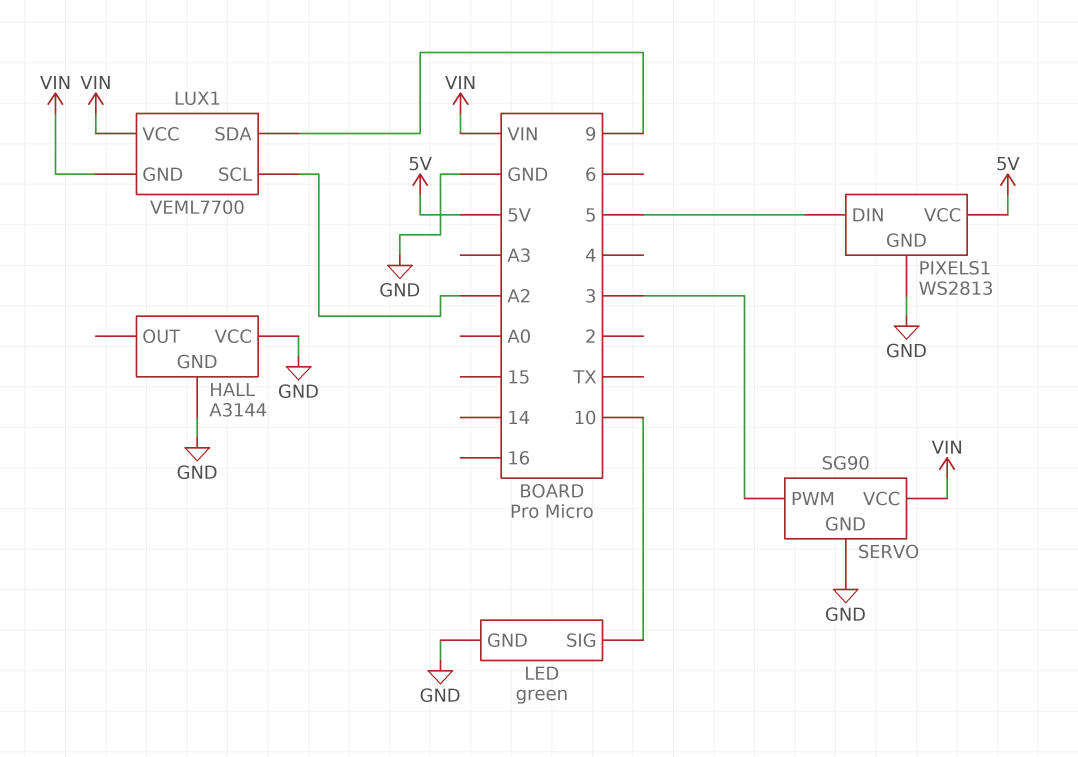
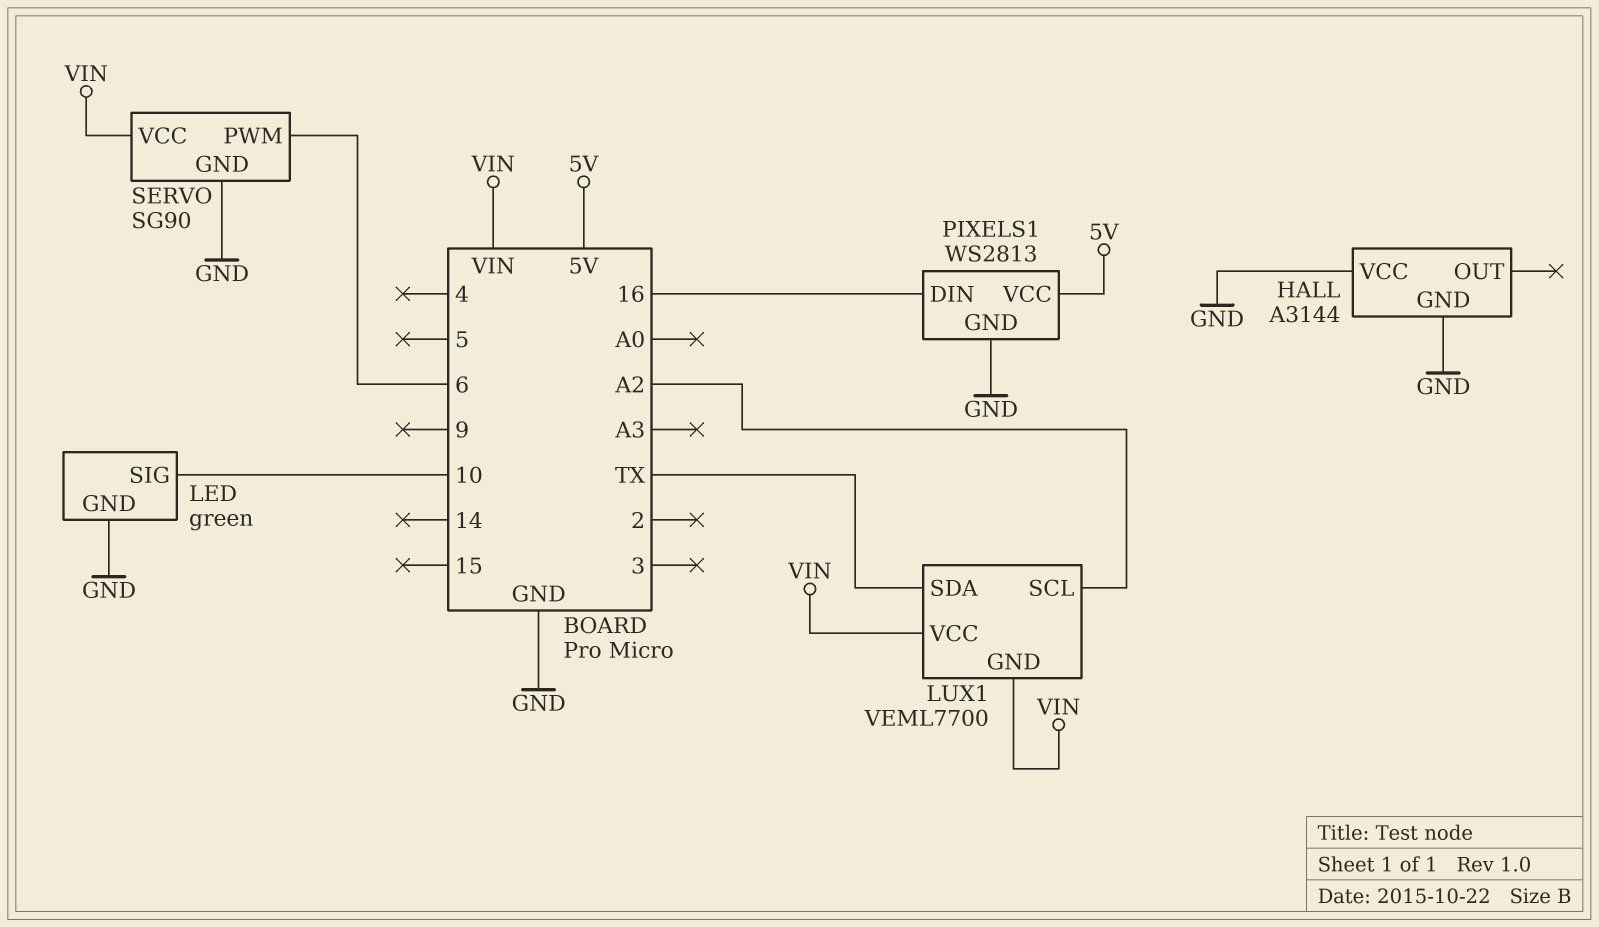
LUX1 pin SDA: 9 -> TX
PIXELS1 pin DIN: 5 -> 16
SERVO pin PWM: 3 -> 6

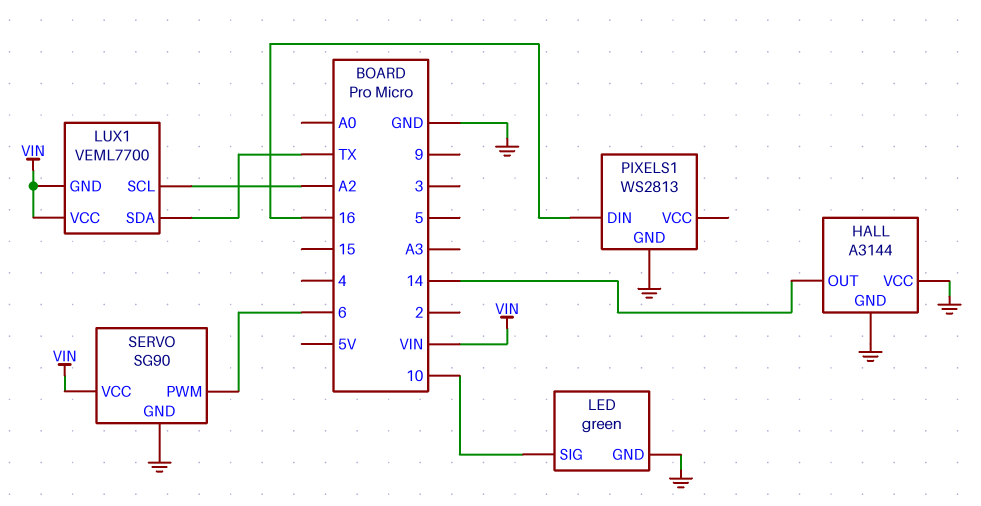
HALL pin OUT: none -> 14
PIXELS1 pin VCC: 5V -> none

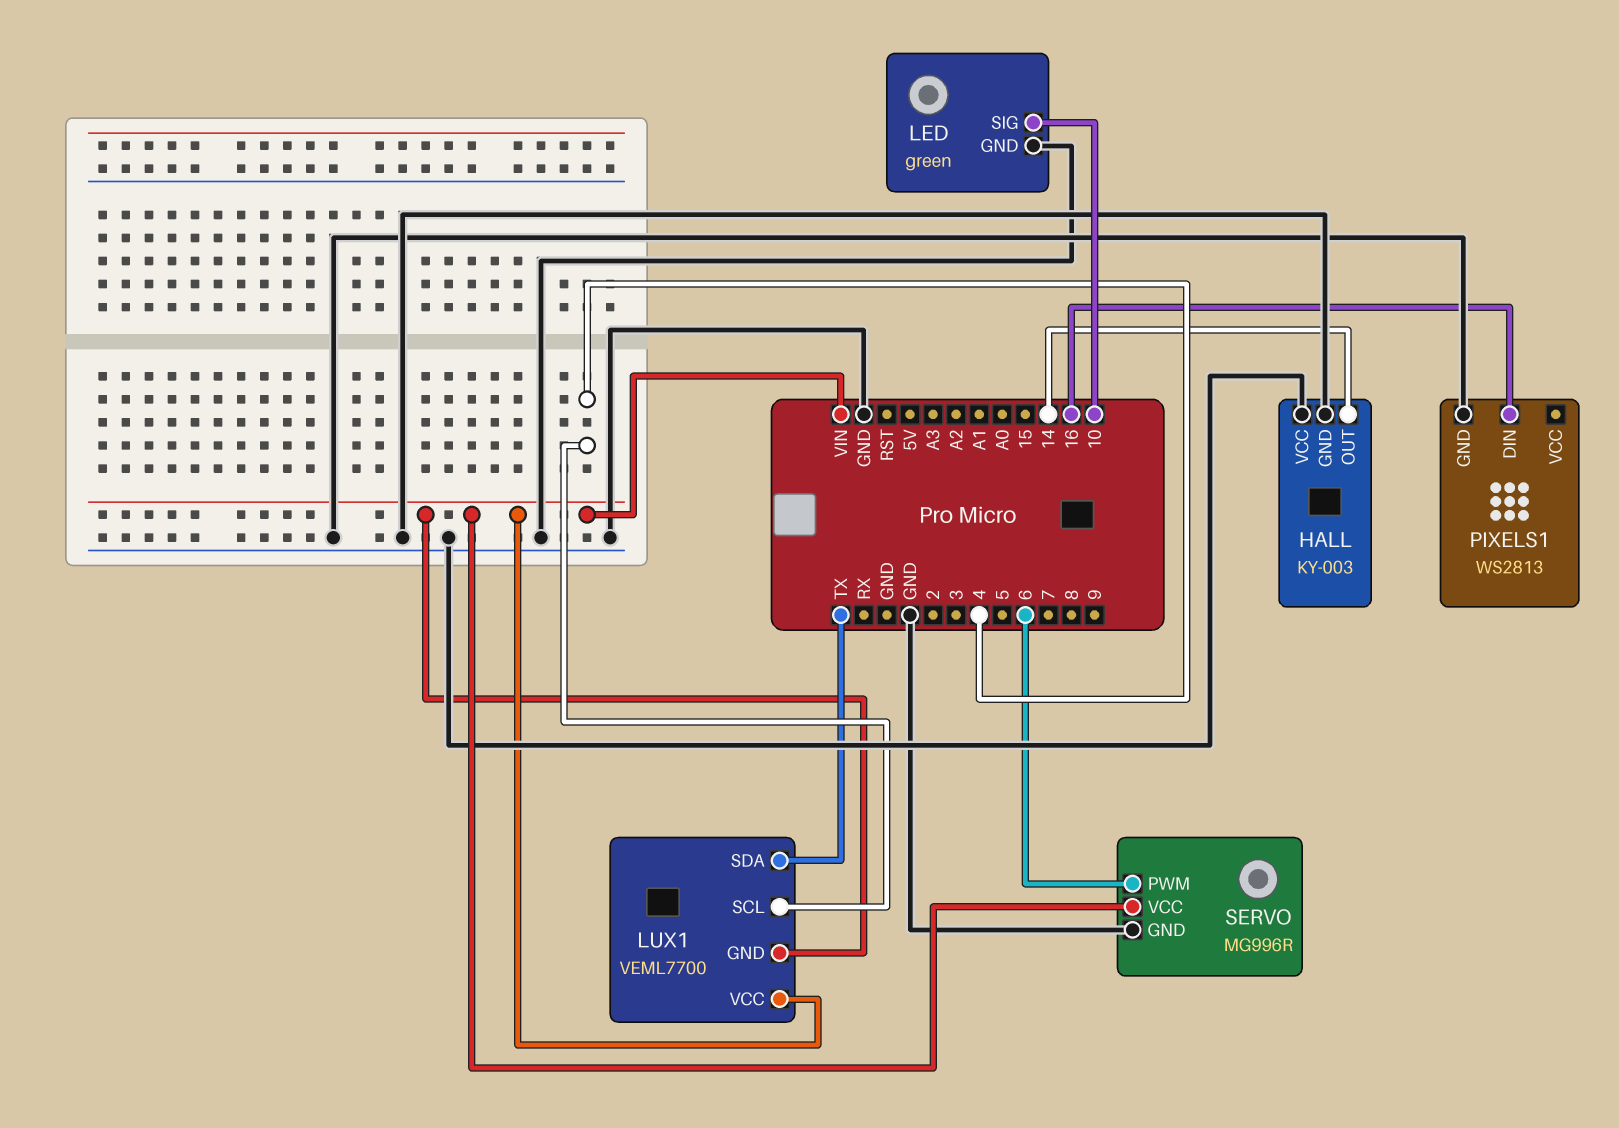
HALL: A3144 -> KY-003
LUX1 pin SCL: A2 -> 4
SERVO: SG90 -> MG996R

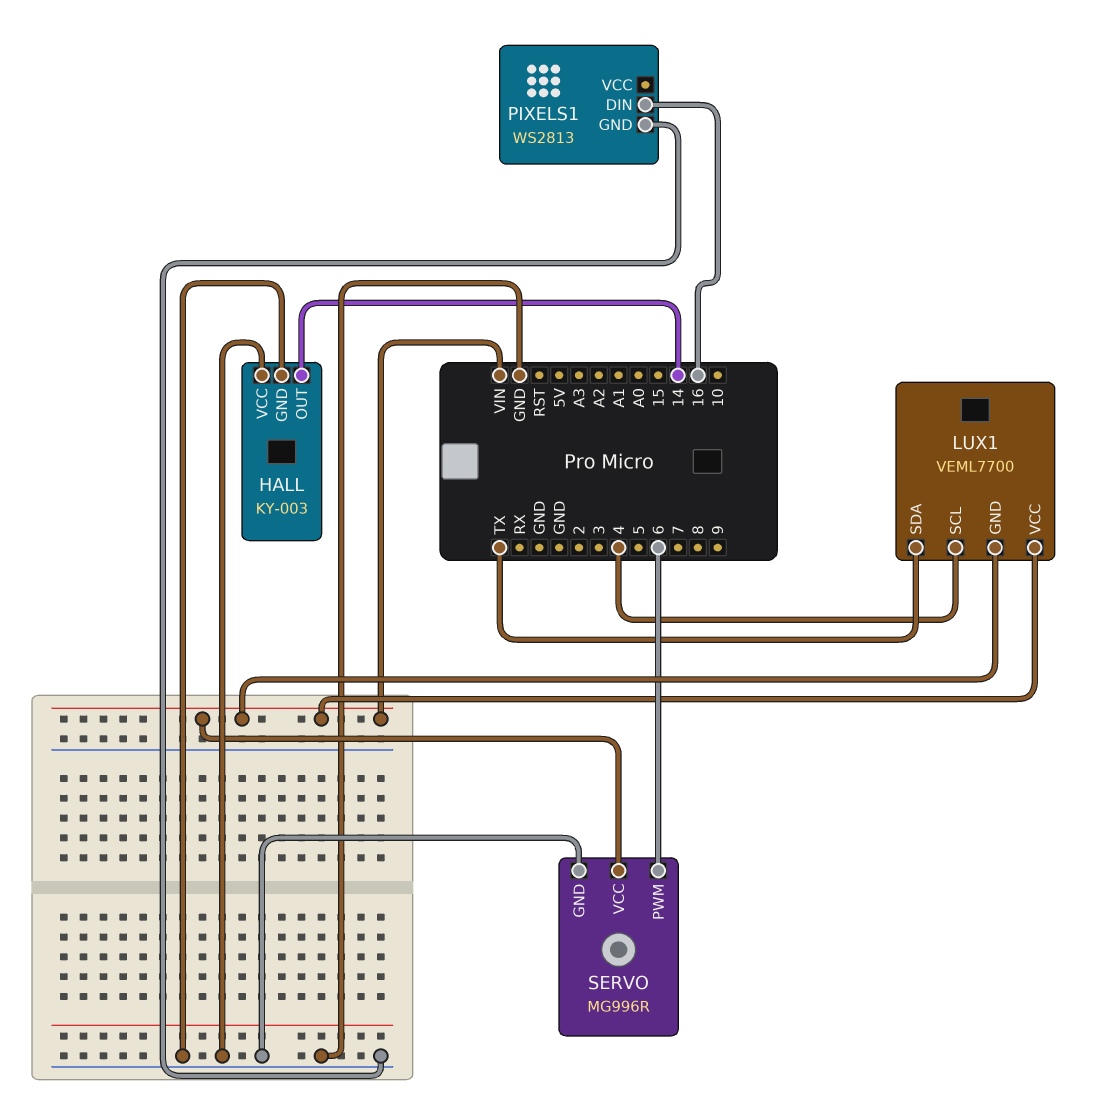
LED: green -> none
LED pin GND: GND -> none
LED pin SIG: 10 -> none

